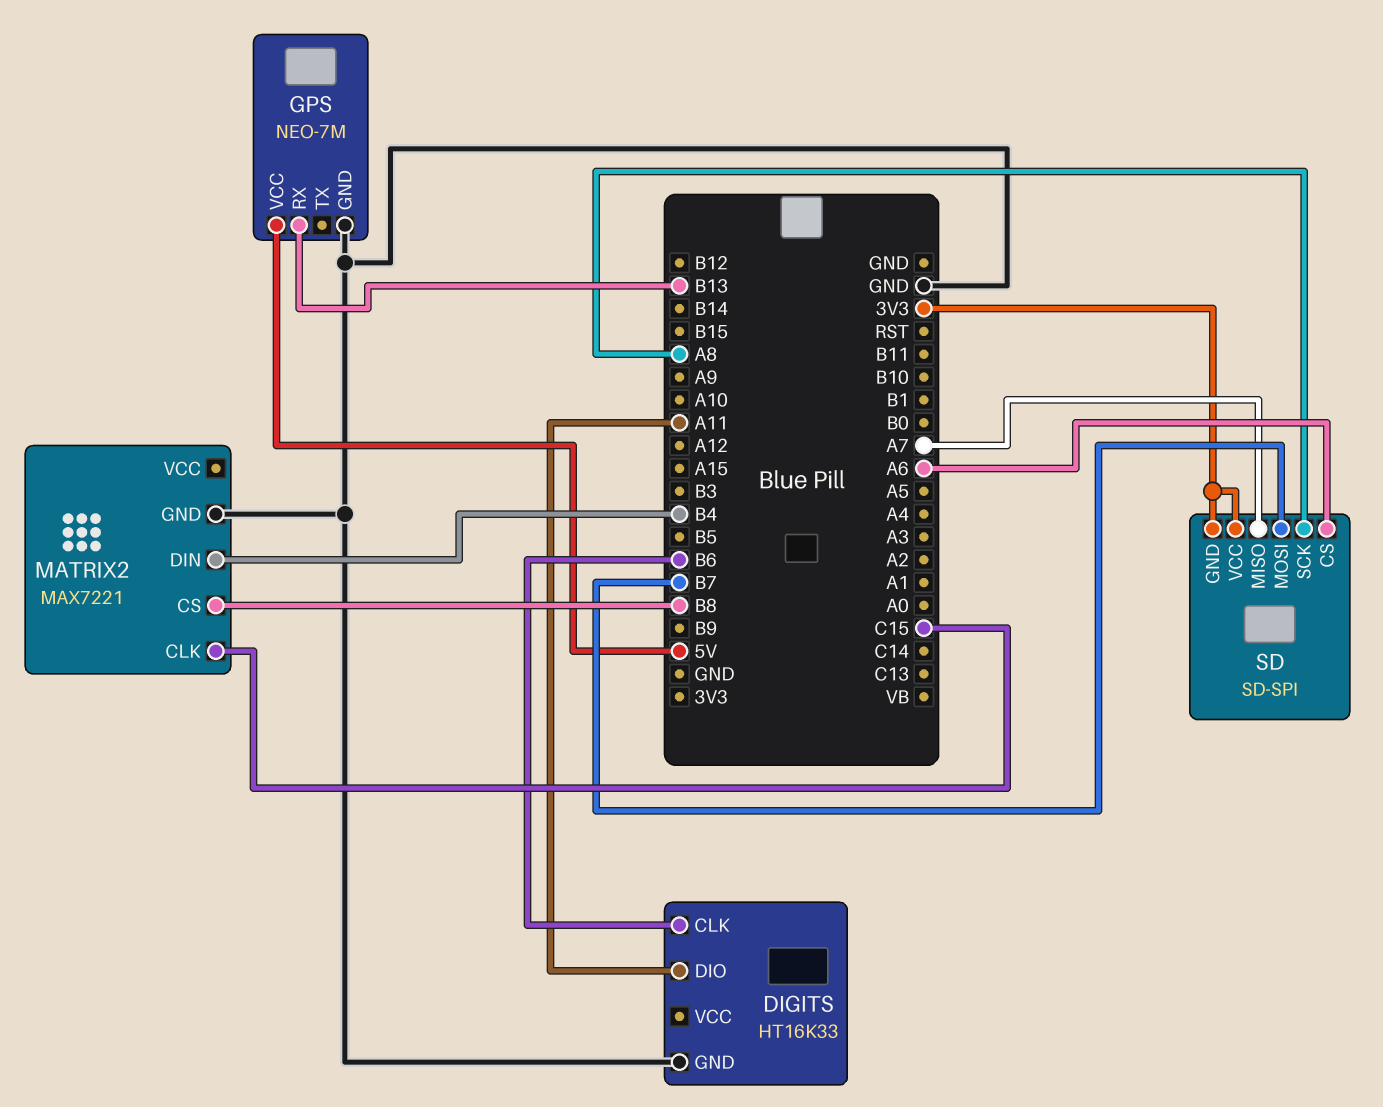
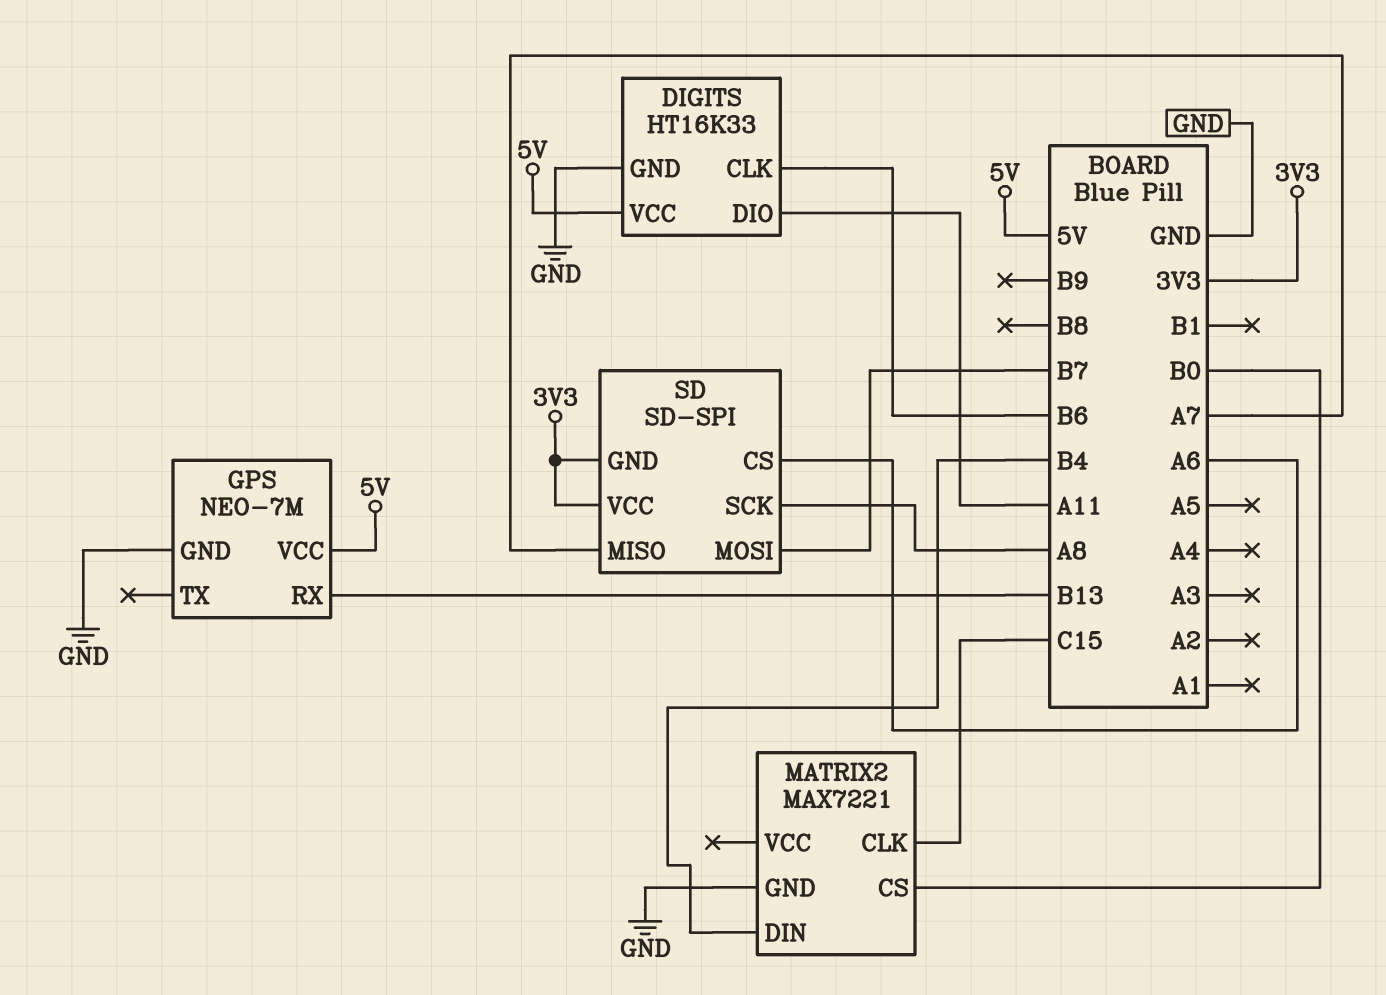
DIGITS pin VCC: none -> 5V
MATRIX2 pin CS: B8 -> B0

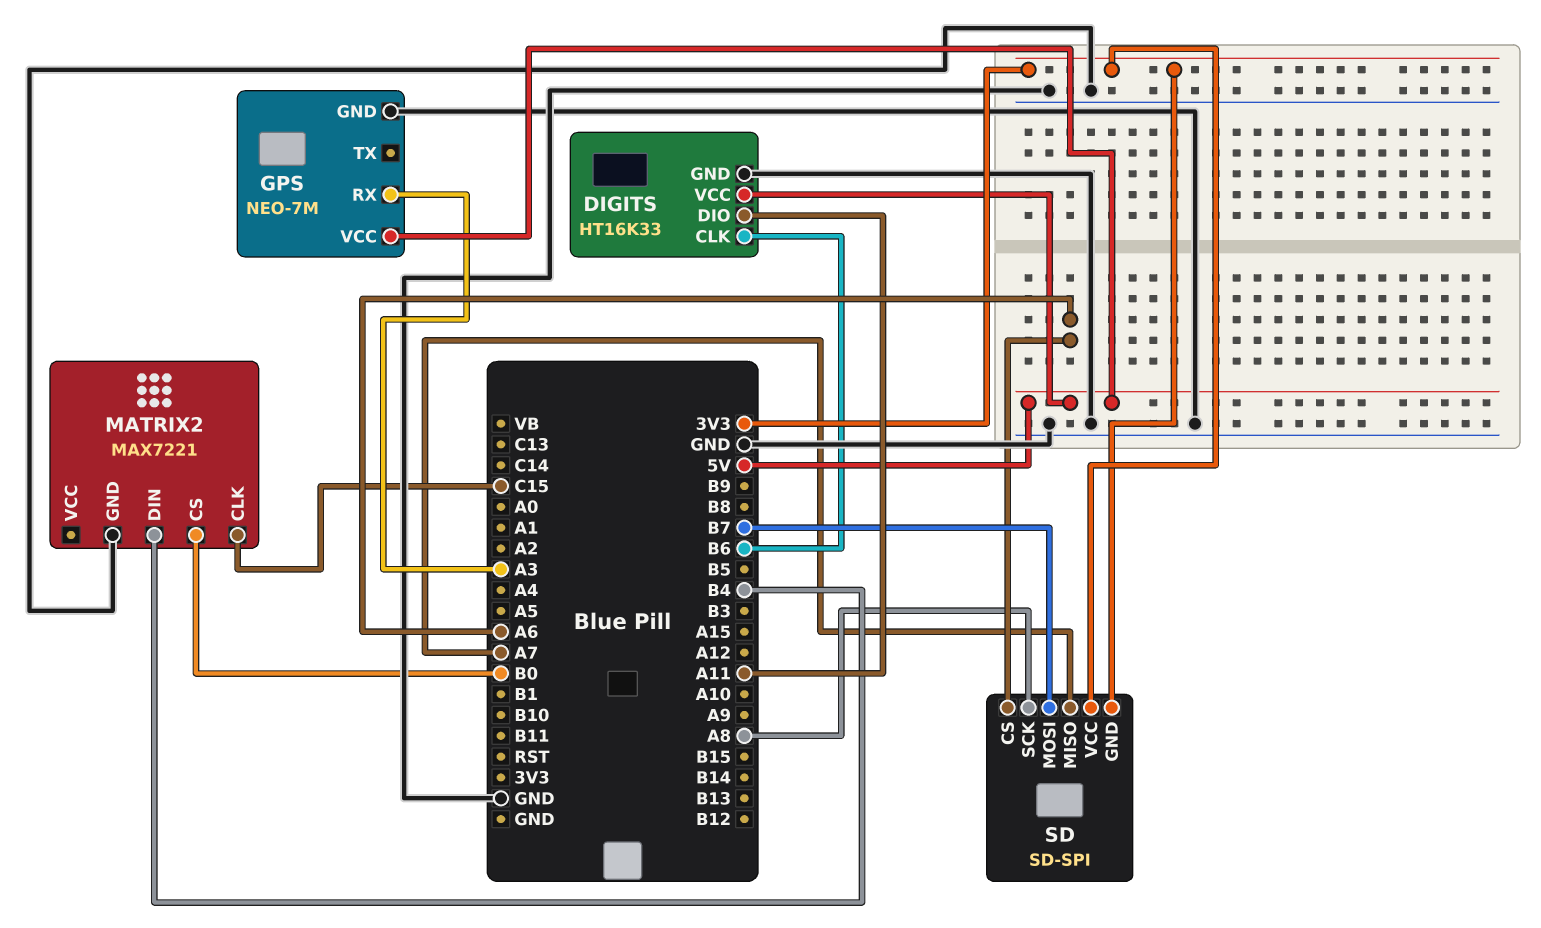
GPS pin RX: B13 -> A3

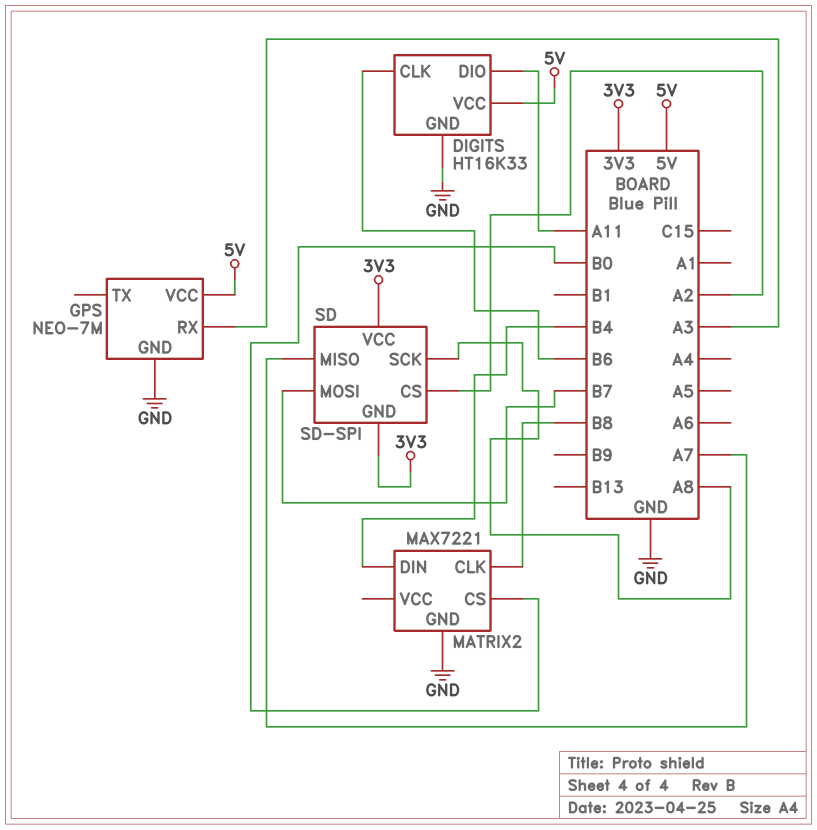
MATRIX2 pin CLK: C15 -> B8
SD pin CS: A6 -> A2

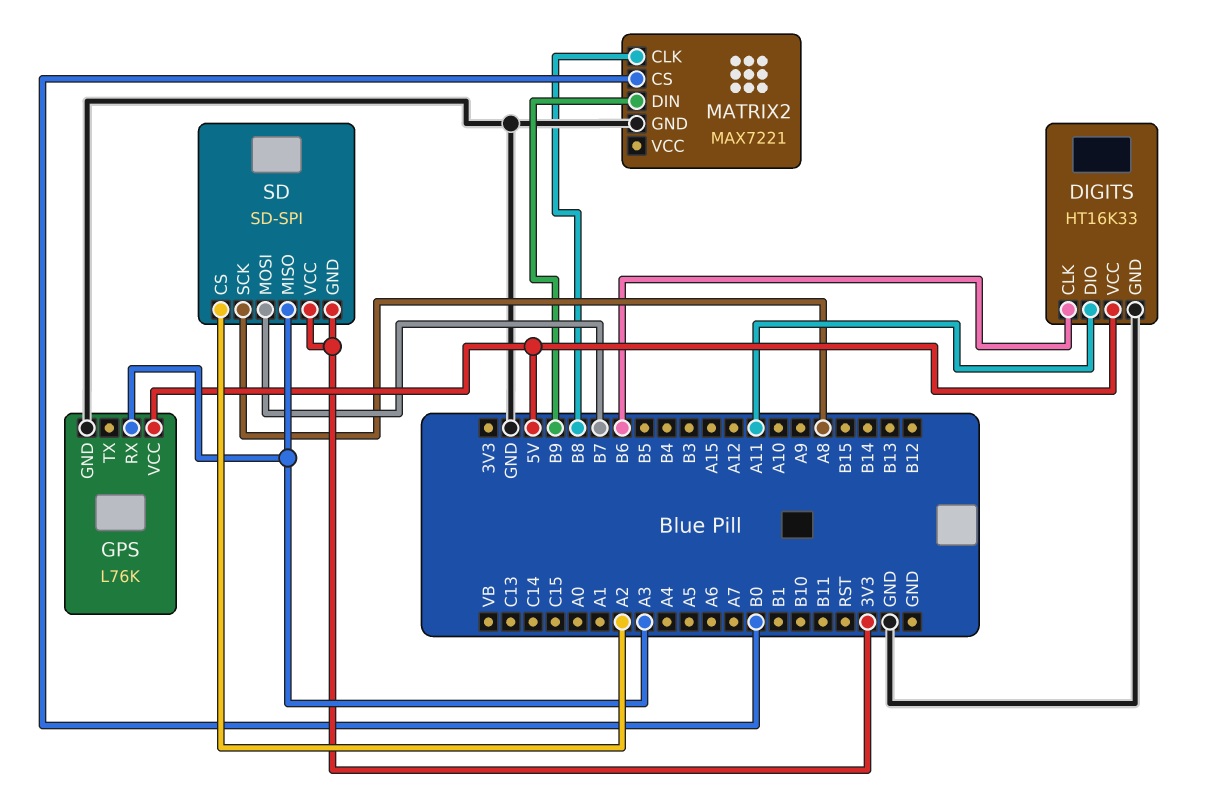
GPS: NEO-7M -> L76K
MATRIX2 pin DIN: B4 -> B9
SD pin MISO: A7 -> A3

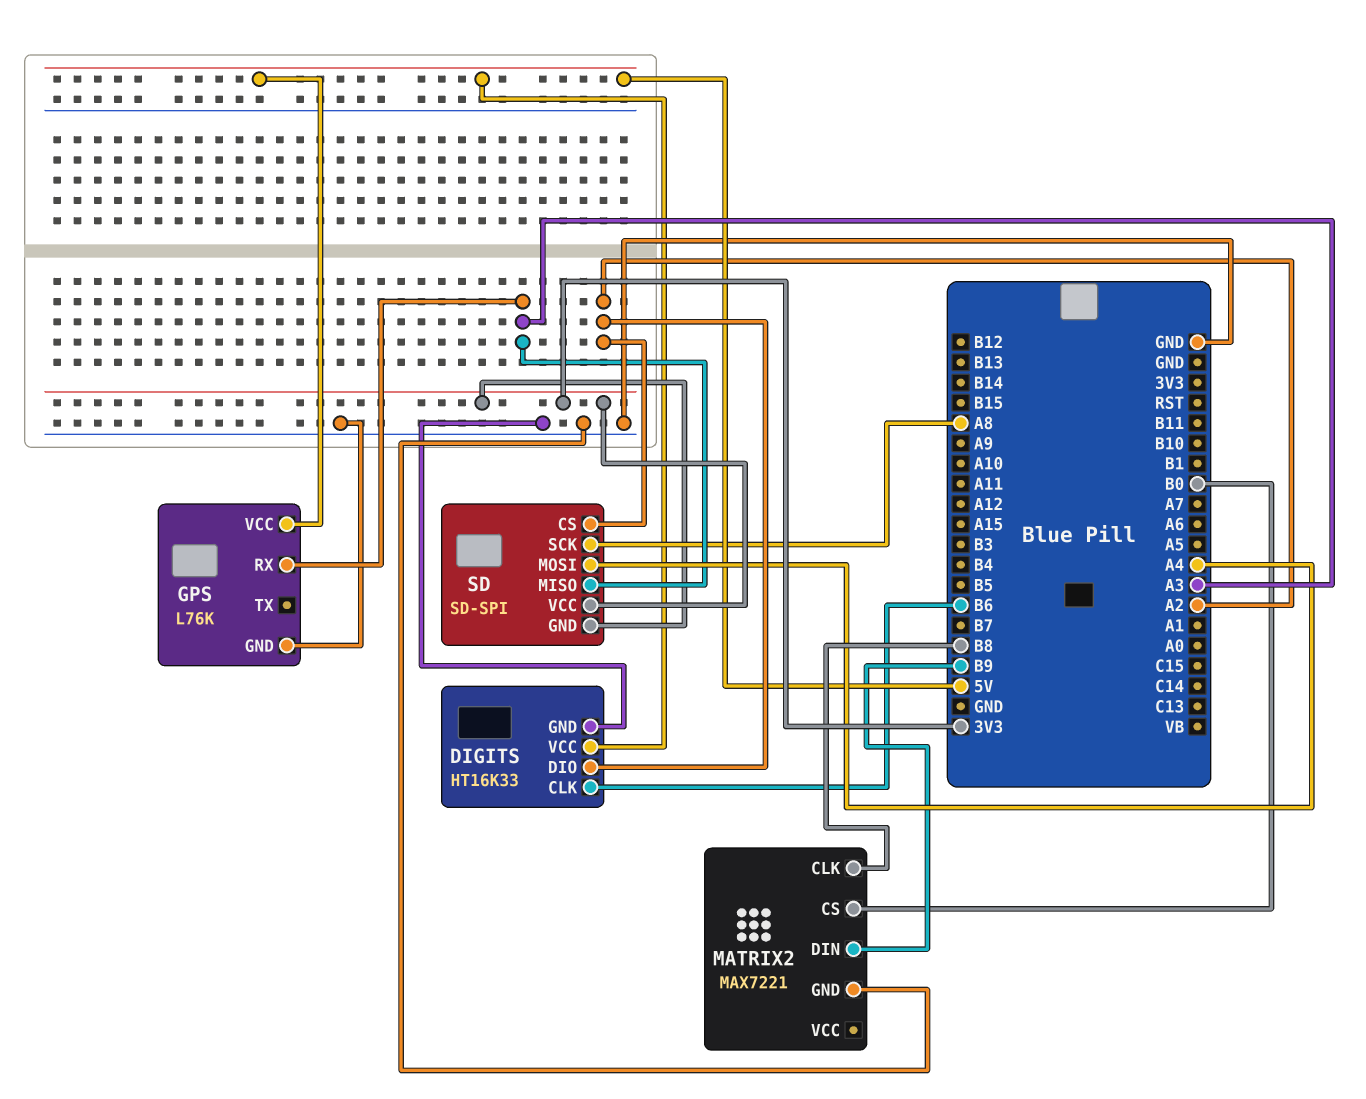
DIGITS pin DIO: A11 -> A2
SD pin MOSI: B7 -> A4

